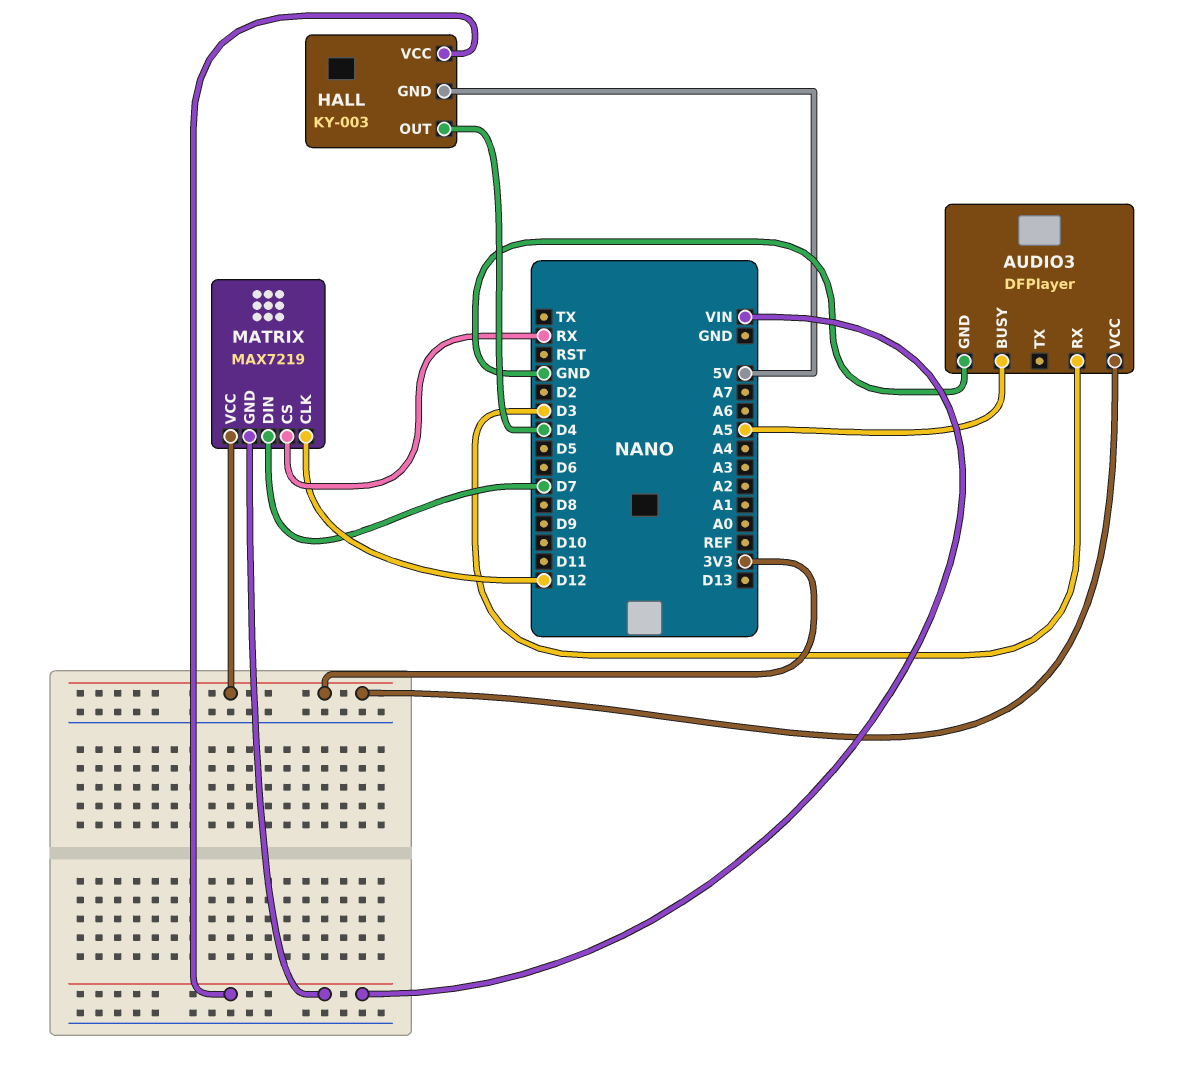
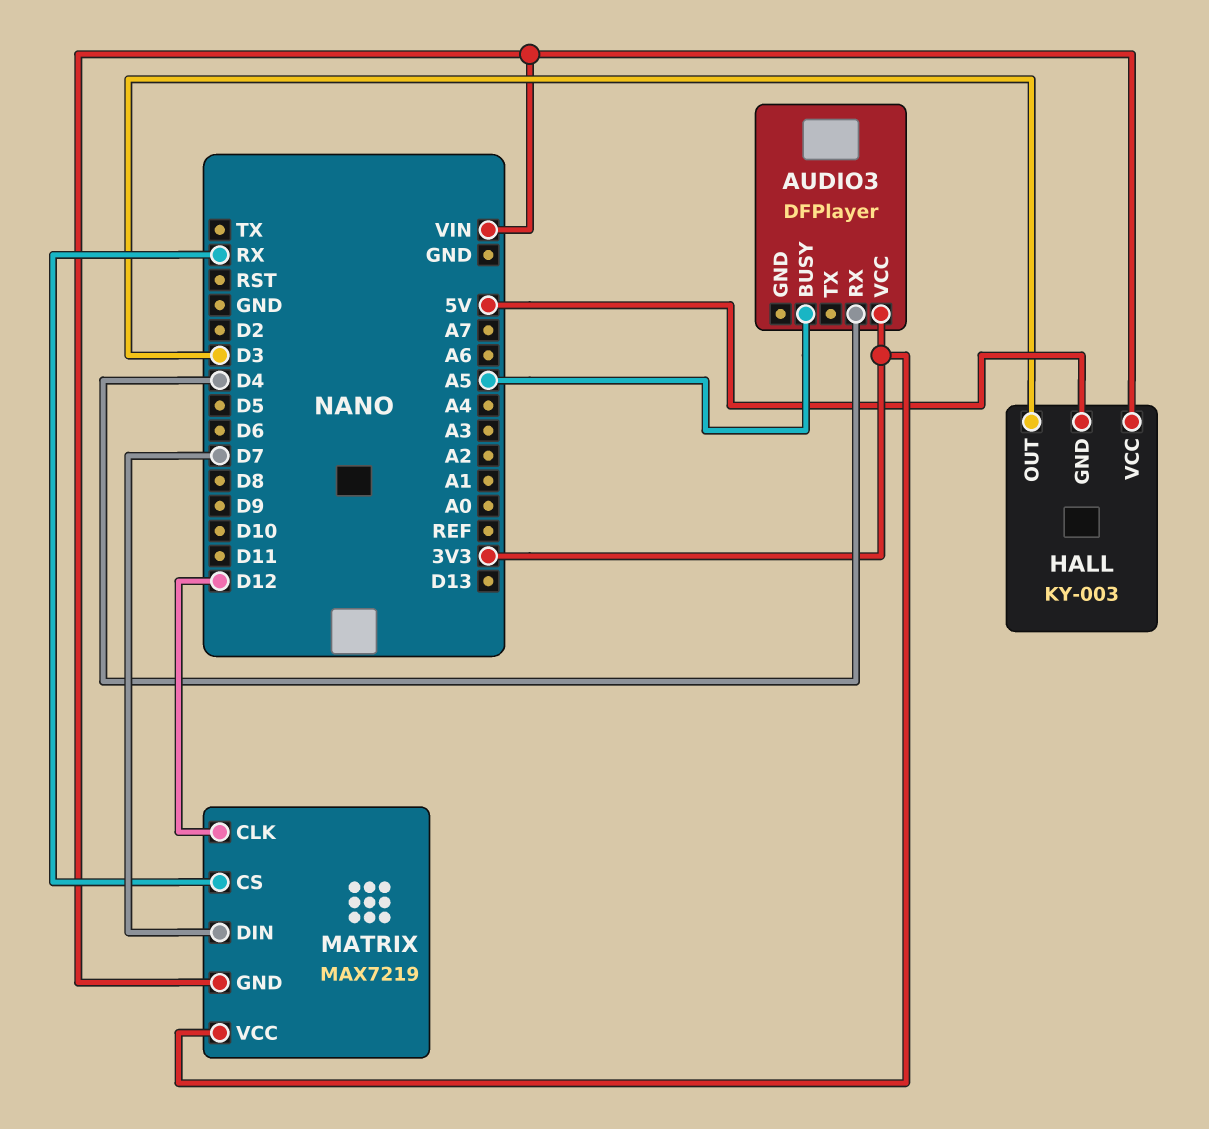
AUDIO3 pin GND: GND -> none
AUDIO3 pin RX: D3 -> D4
HALL pin OUT: D4 -> D3

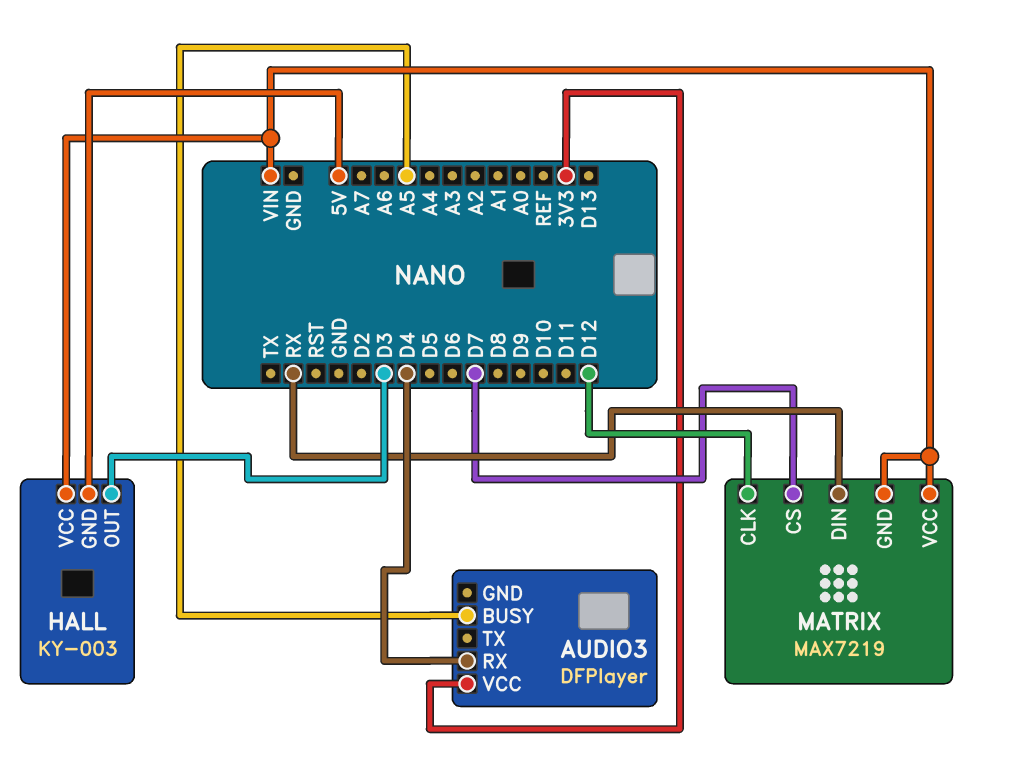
MATRIX pin CS: RX -> D7
MATRIX pin DIN: D7 -> RX
MATRIX pin VCC: 3V3 -> VIN

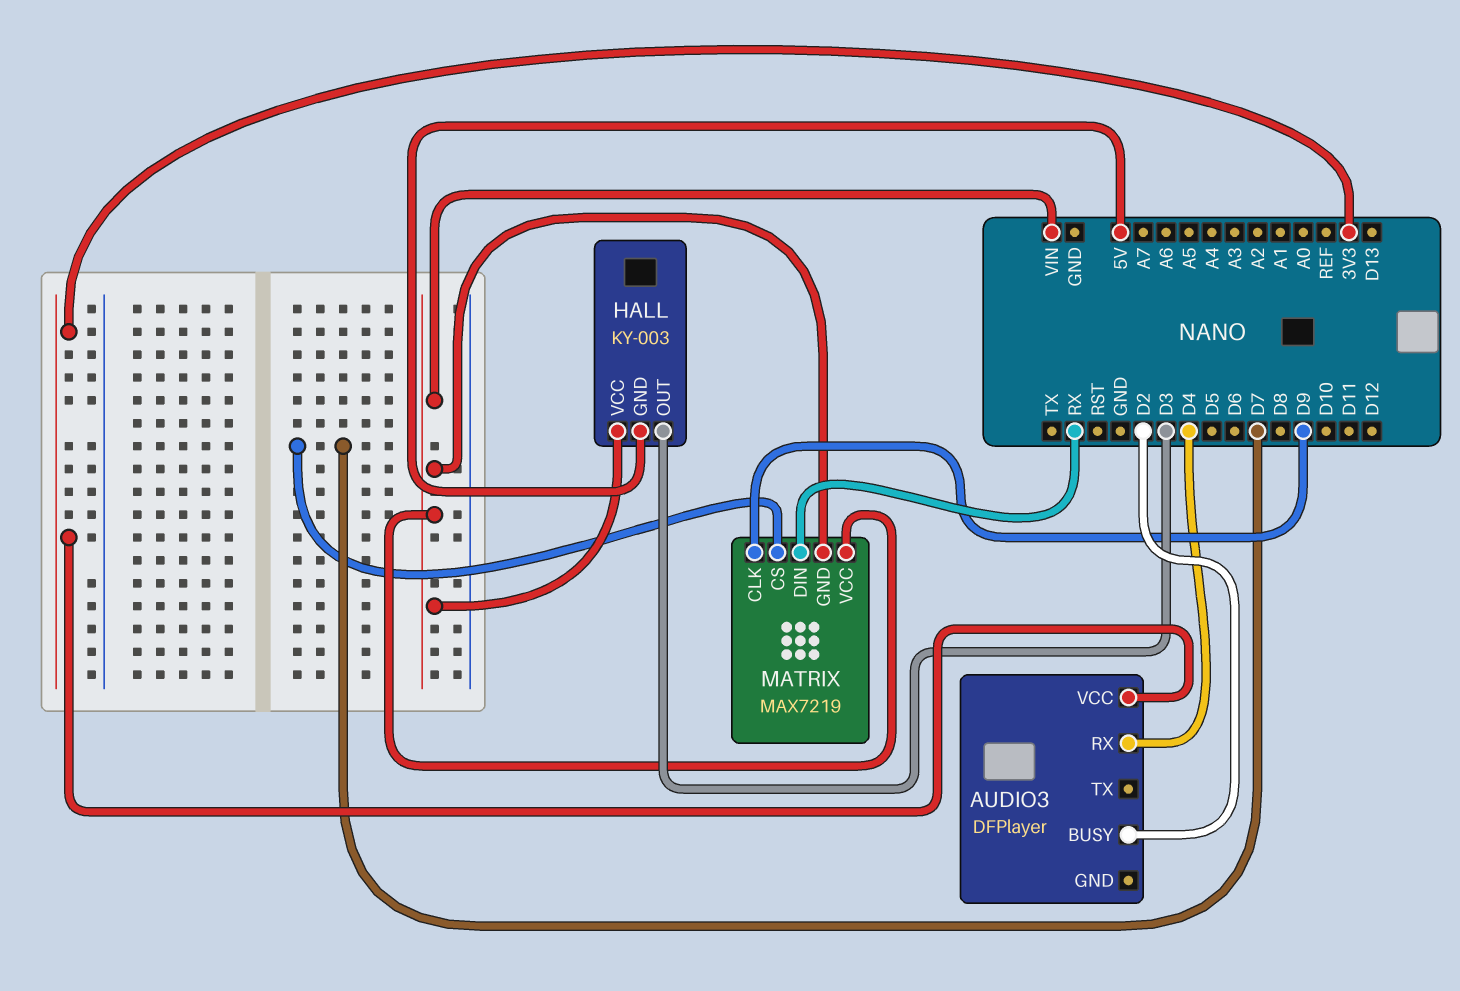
AUDIO3 pin BUSY: A5 -> D2
MATRIX pin CLK: D12 -> D9

